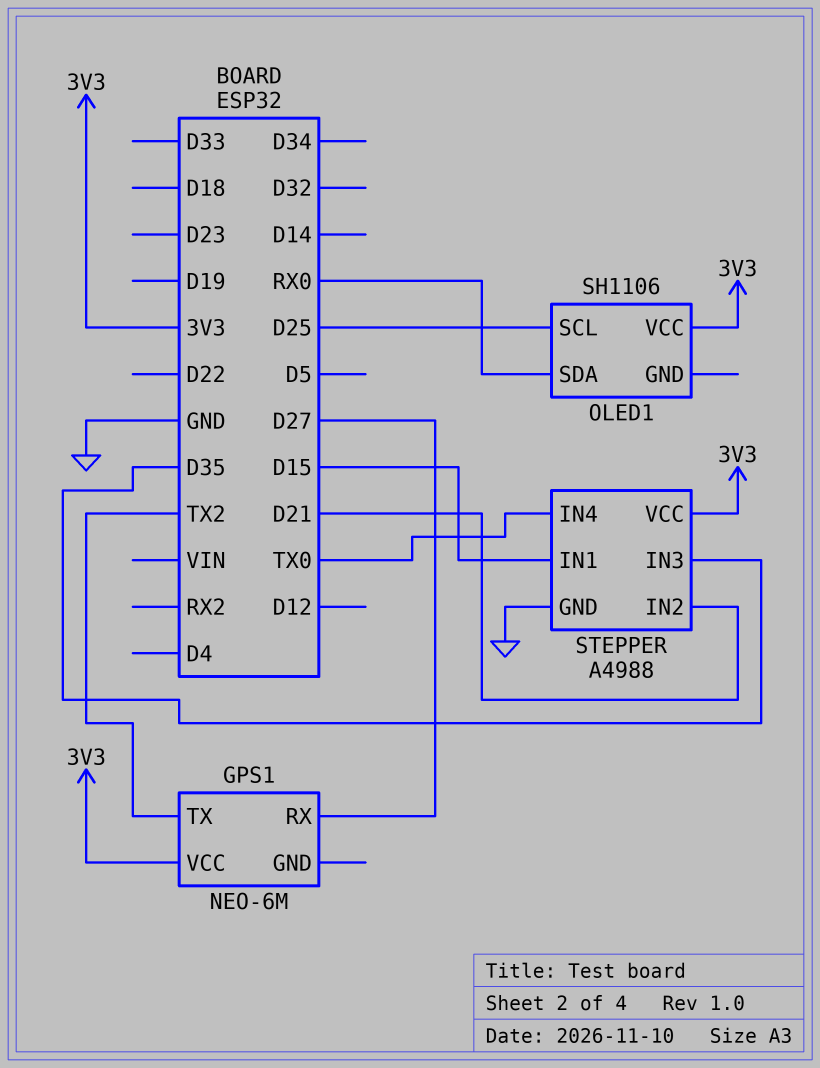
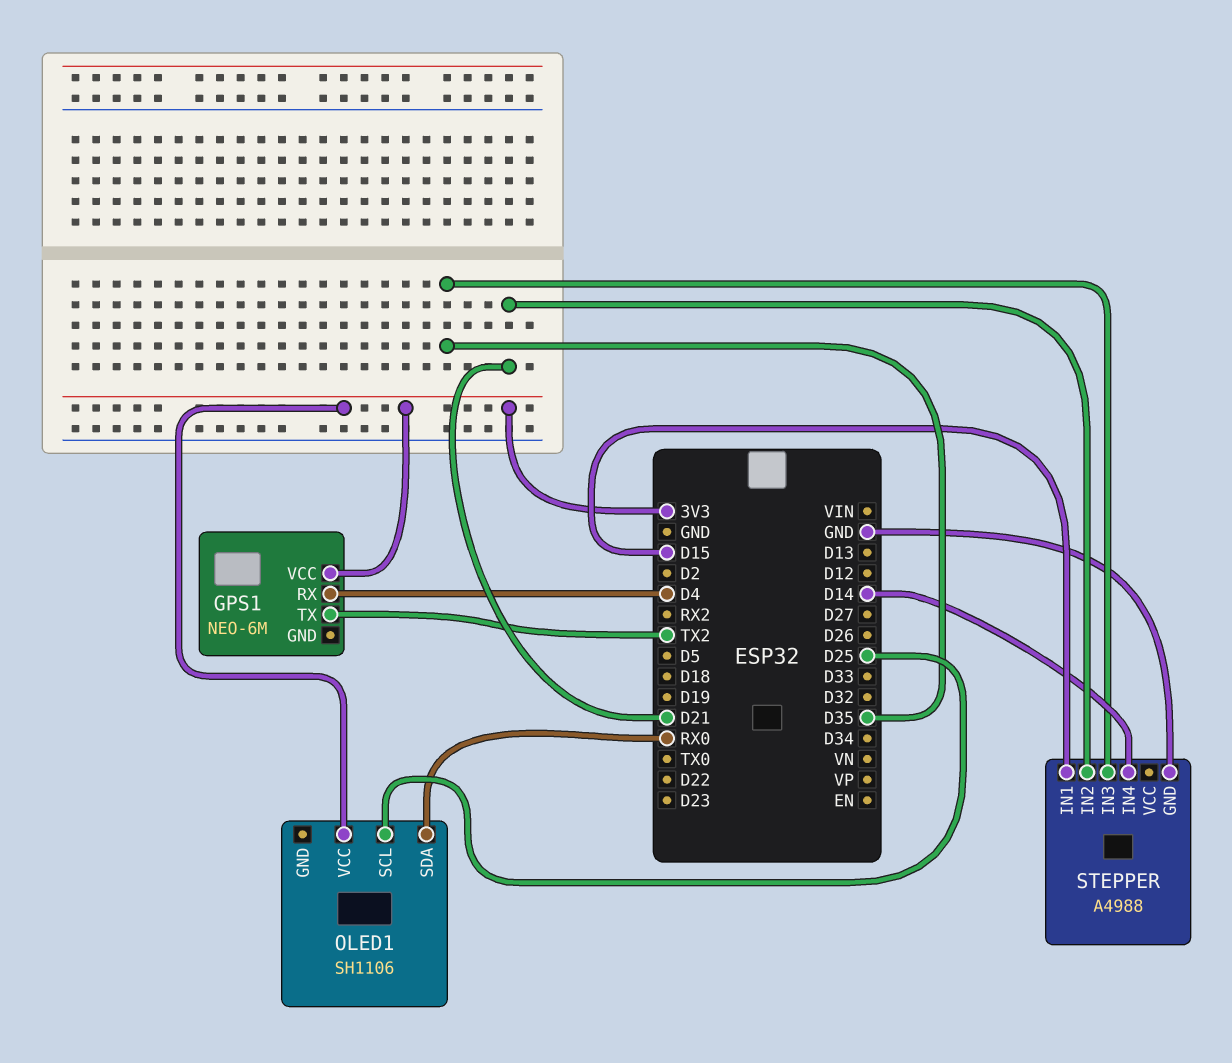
GPS1 pin RX: D27 -> D4
STEPPER pin IN4: TX0 -> D14
STEPPER pin VCC: 3V3 -> none

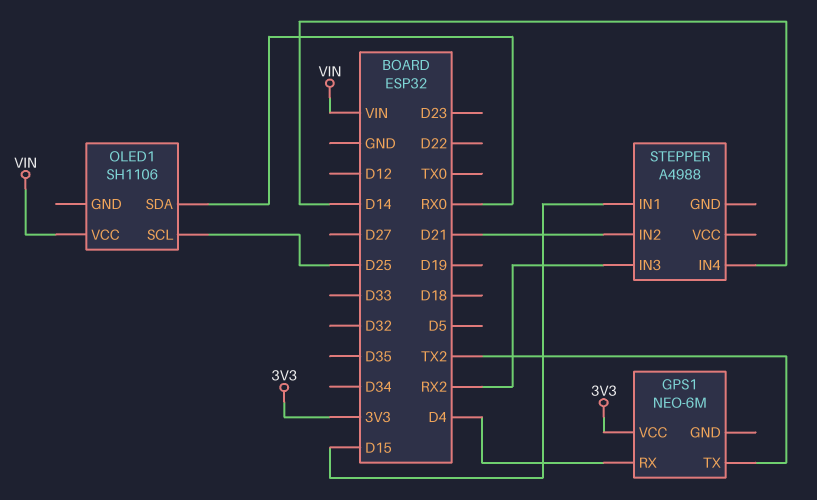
OLED1 pin VCC: 3V3 -> VIN
STEPPER pin GND: GND -> none
STEPPER pin IN3: D35 -> RX2

